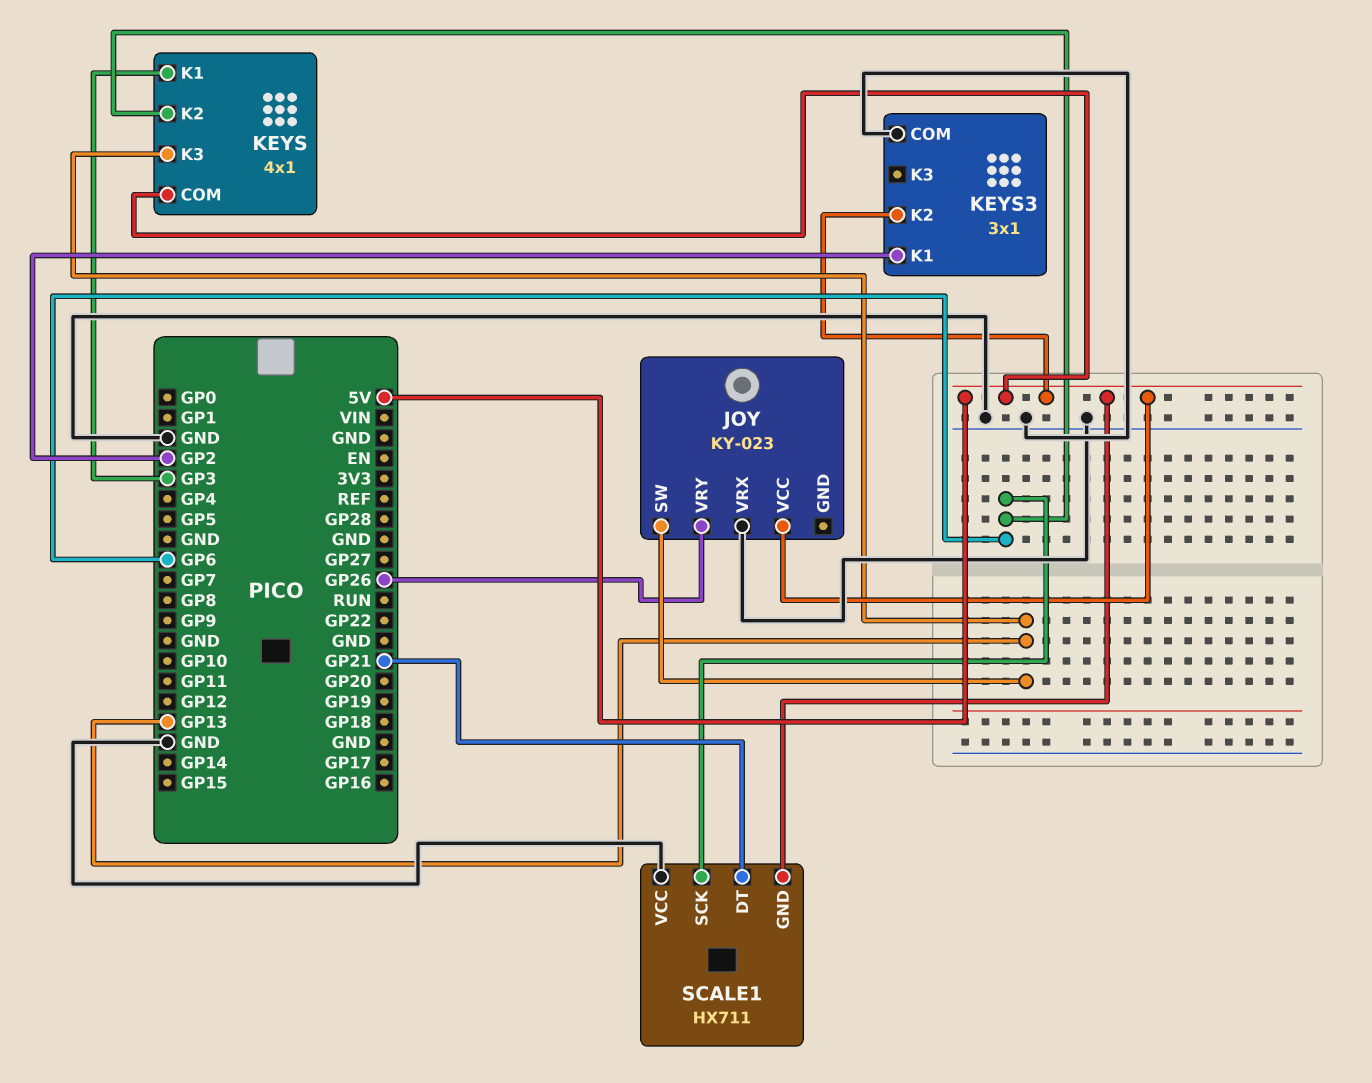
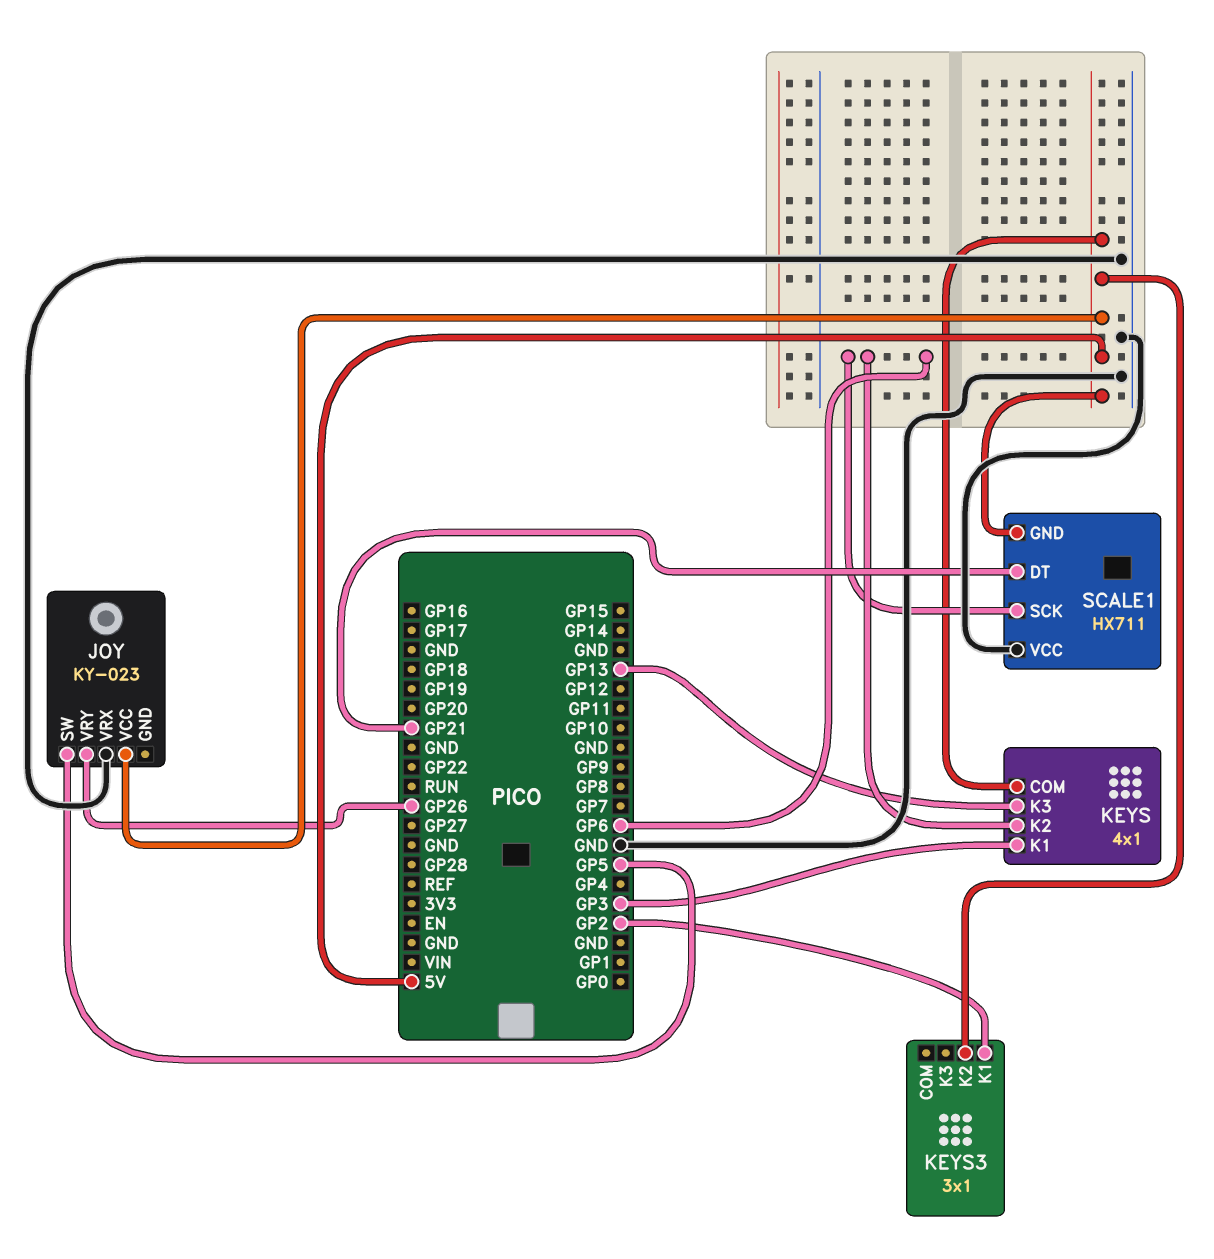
JOY pin SW: GP13 -> GP5
KEYS3 pin COM: GND -> none

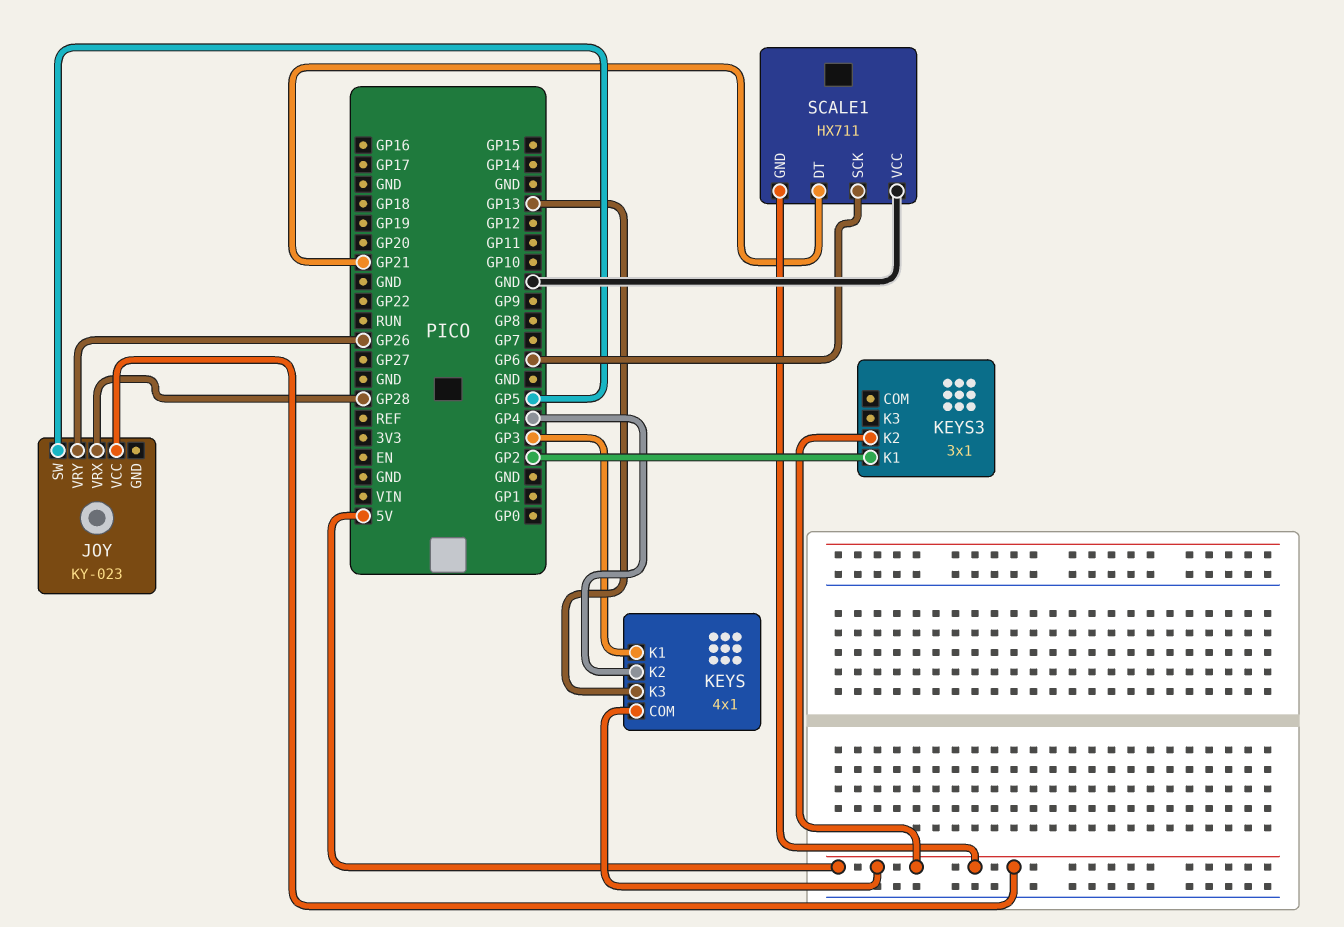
JOY pin VRX: GND -> GP28
KEYS pin K2: GP6 -> GP4

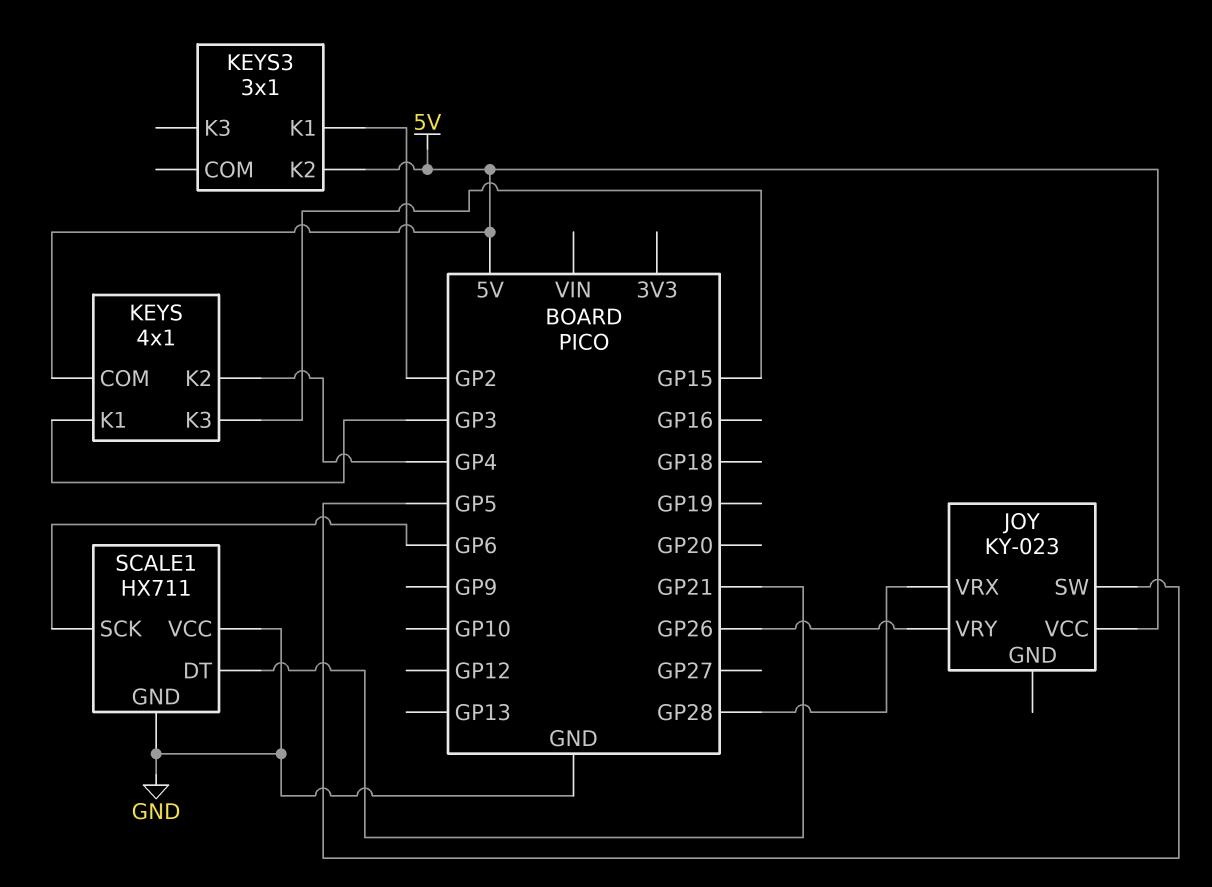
KEYS pin K3: GP13 -> GP15
SCALE1 pin GND: 5V -> GND

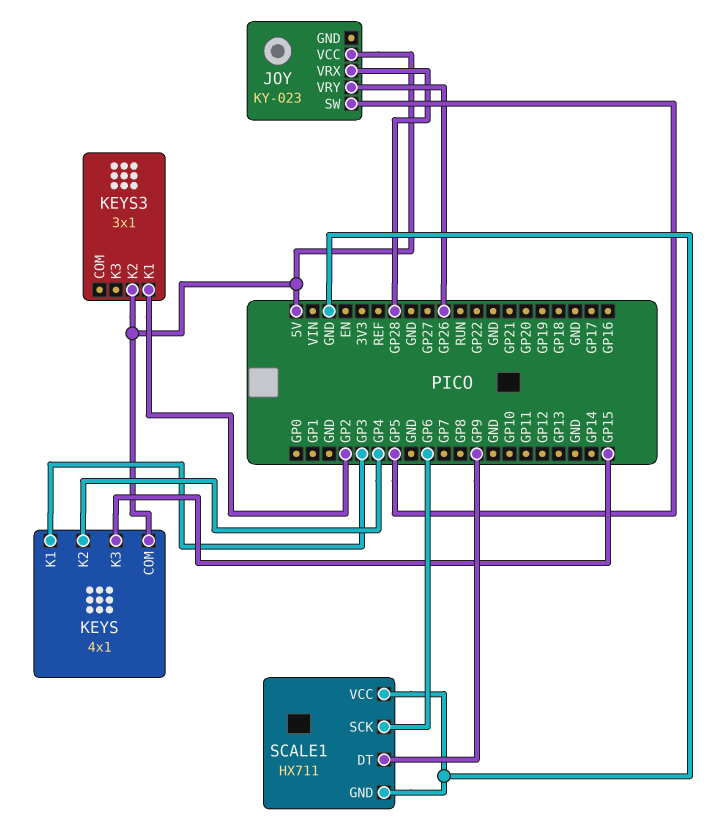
SCALE1 pin DT: GP21 -> GP9

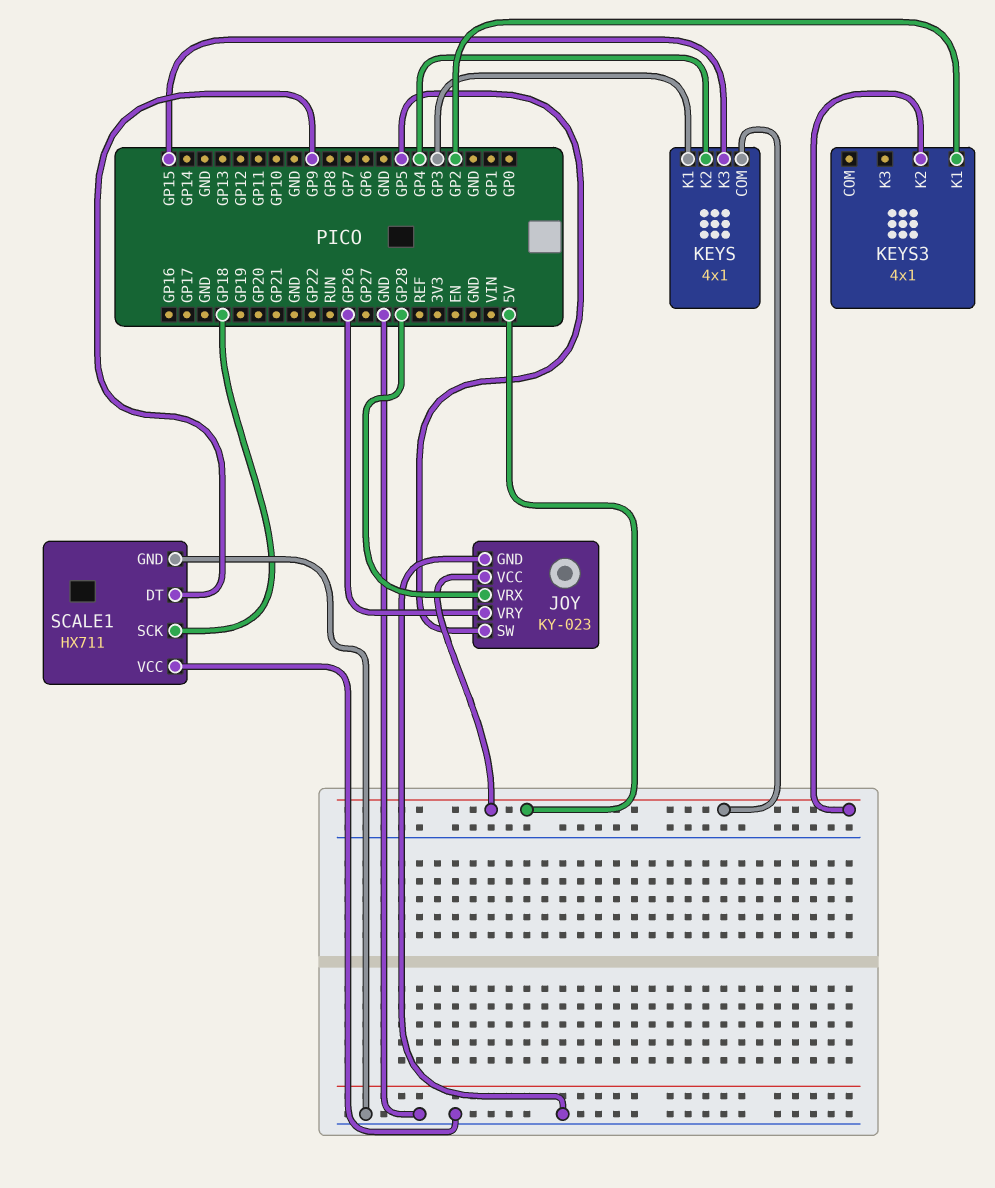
JOY pin GND: none -> GND
KEYS3: 3x1 -> 4x1
SCALE1 pin SCK: GP6 -> GP18

